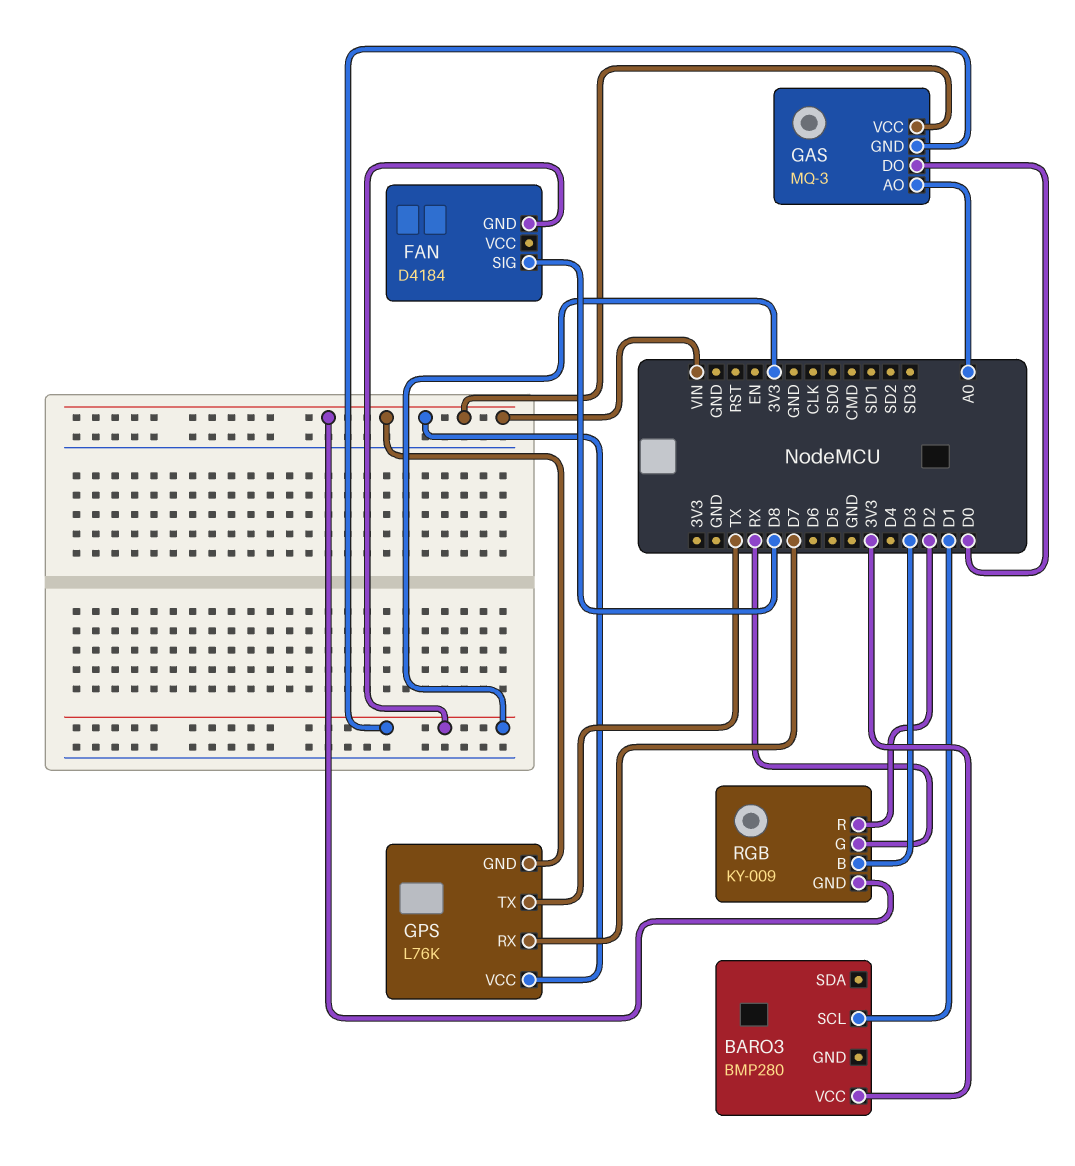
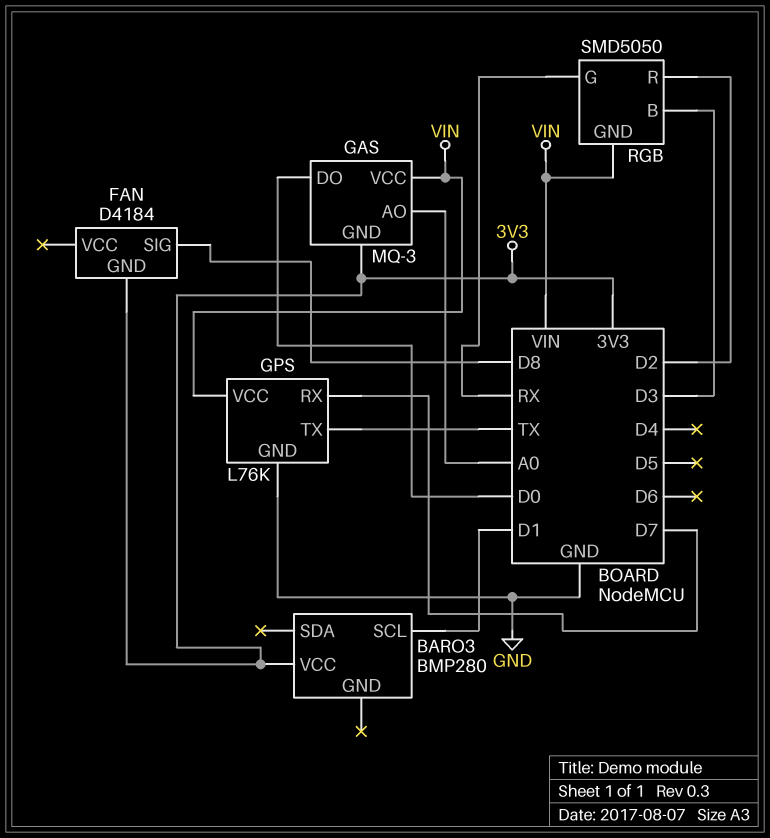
GPS pin GND: VIN -> GND
RGB: KY-009 -> SMD5050

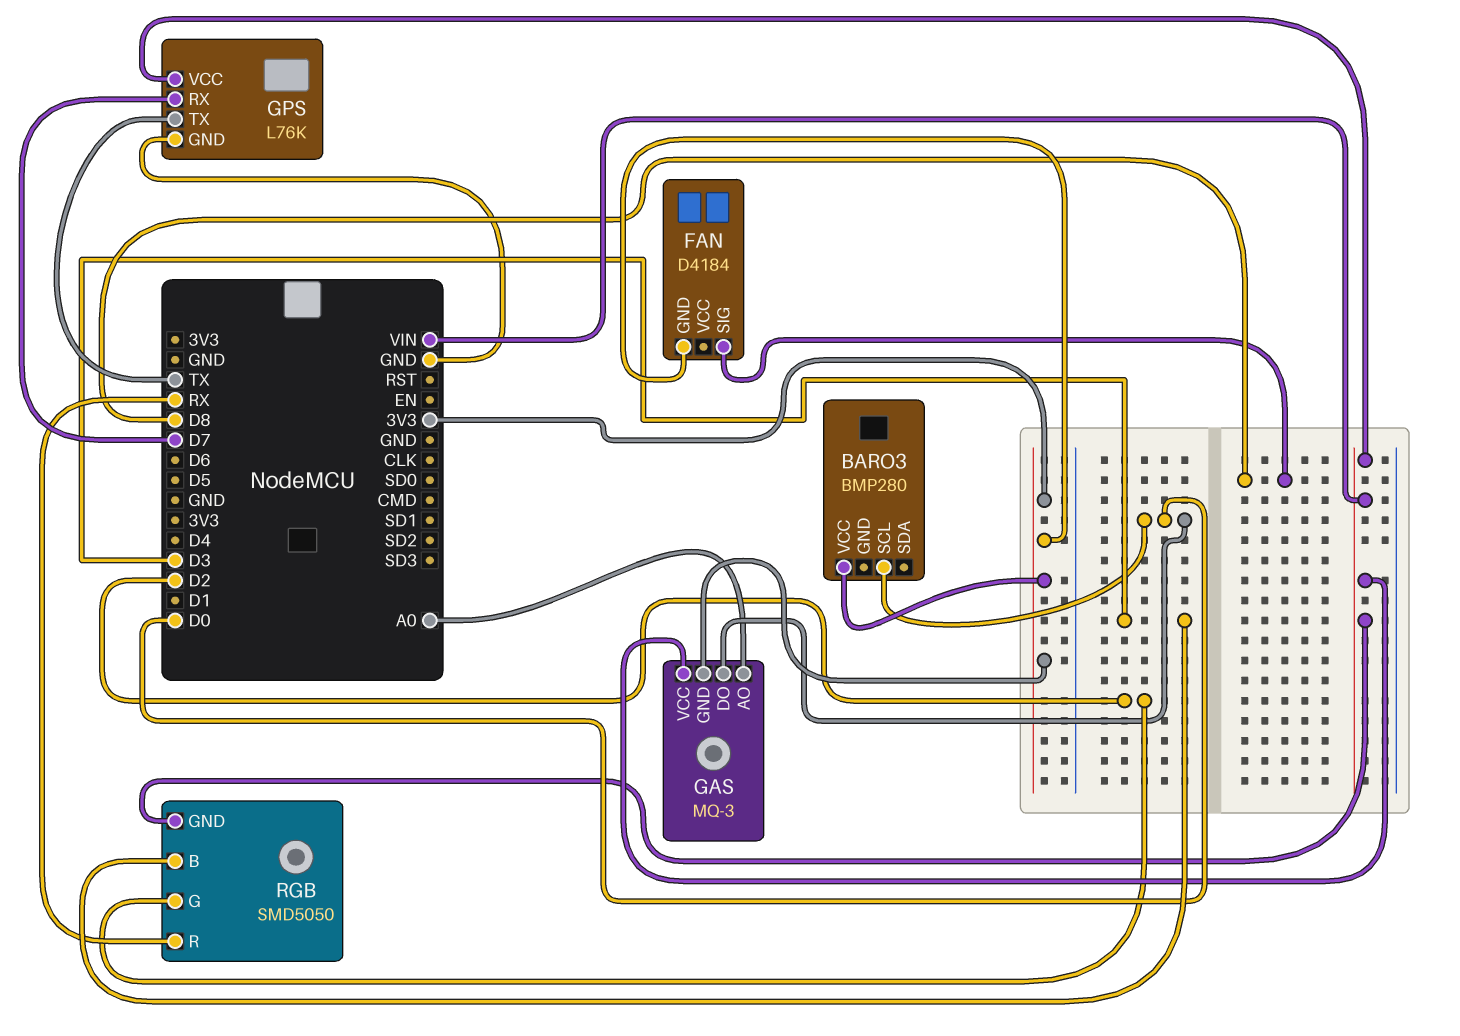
BARO3 pin SCL: D1 -> D0
RGB pin G: RX -> D2
RGB pin R: D2 -> RX

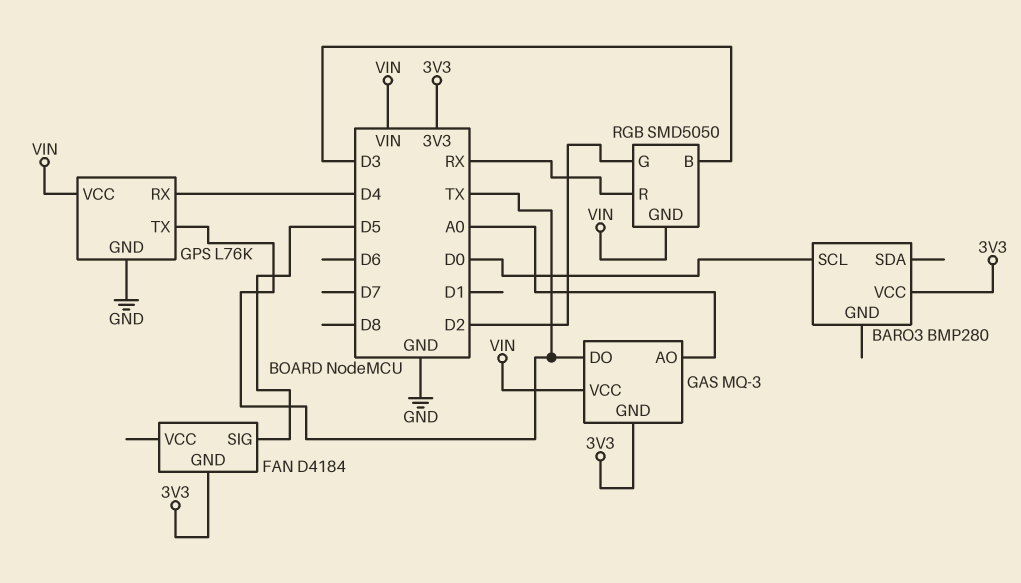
FAN pin SIG: D8 -> D5
GAS pin DO: D0 -> TX
GPS pin RX: D7 -> D4

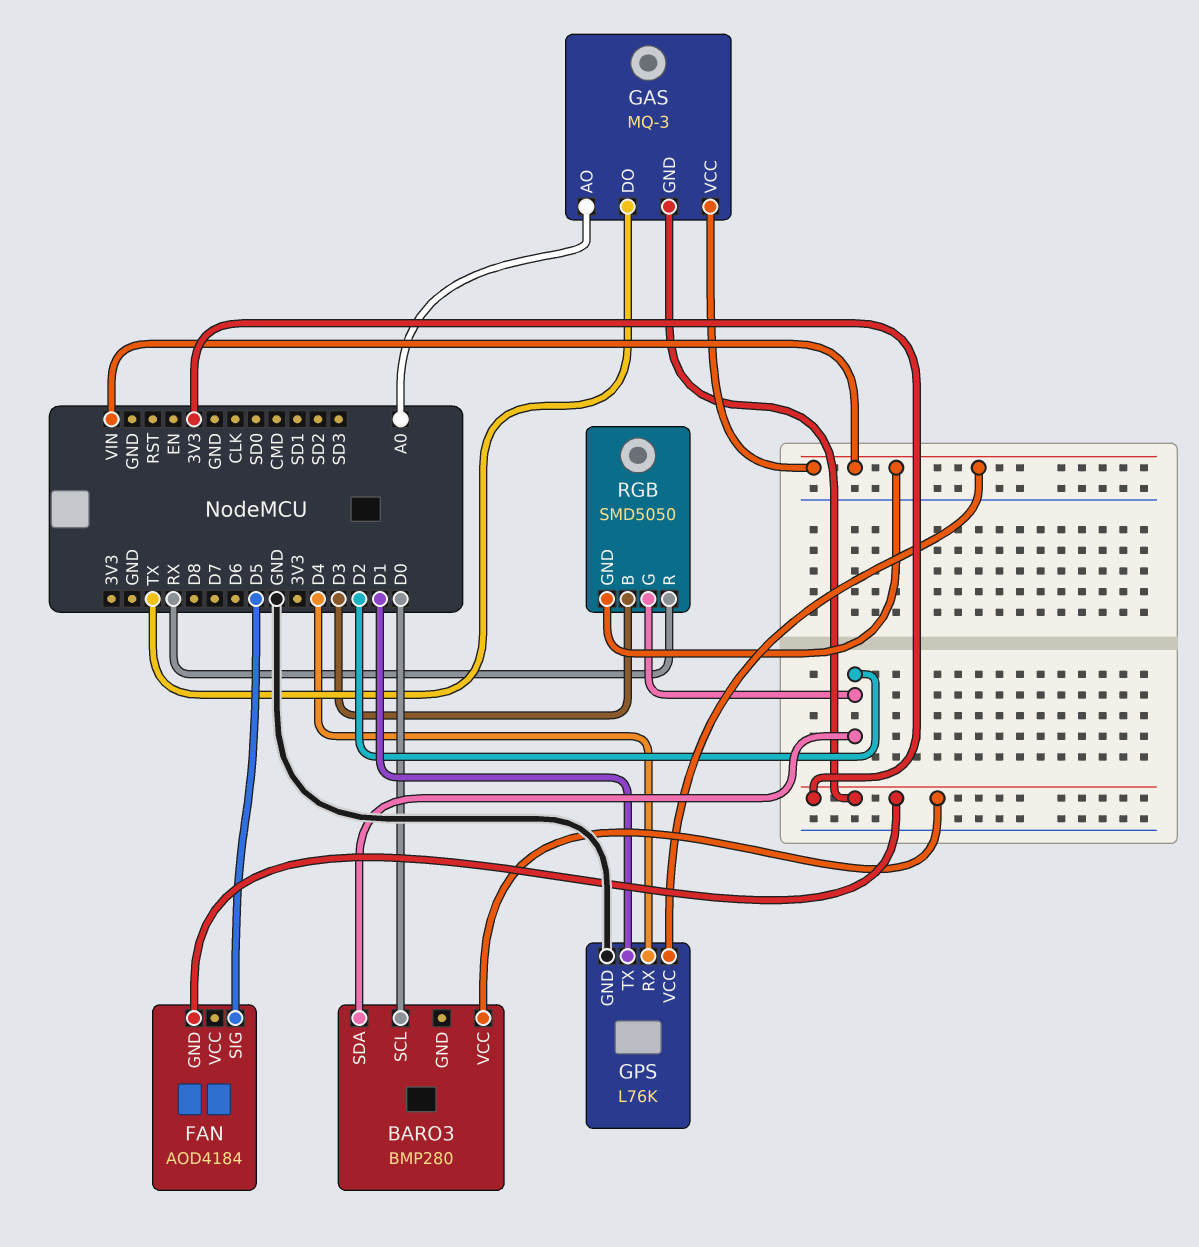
BARO3 pin SDA: none -> D2
FAN: D4184 -> AOD4184
GPS pin TX: TX -> D1

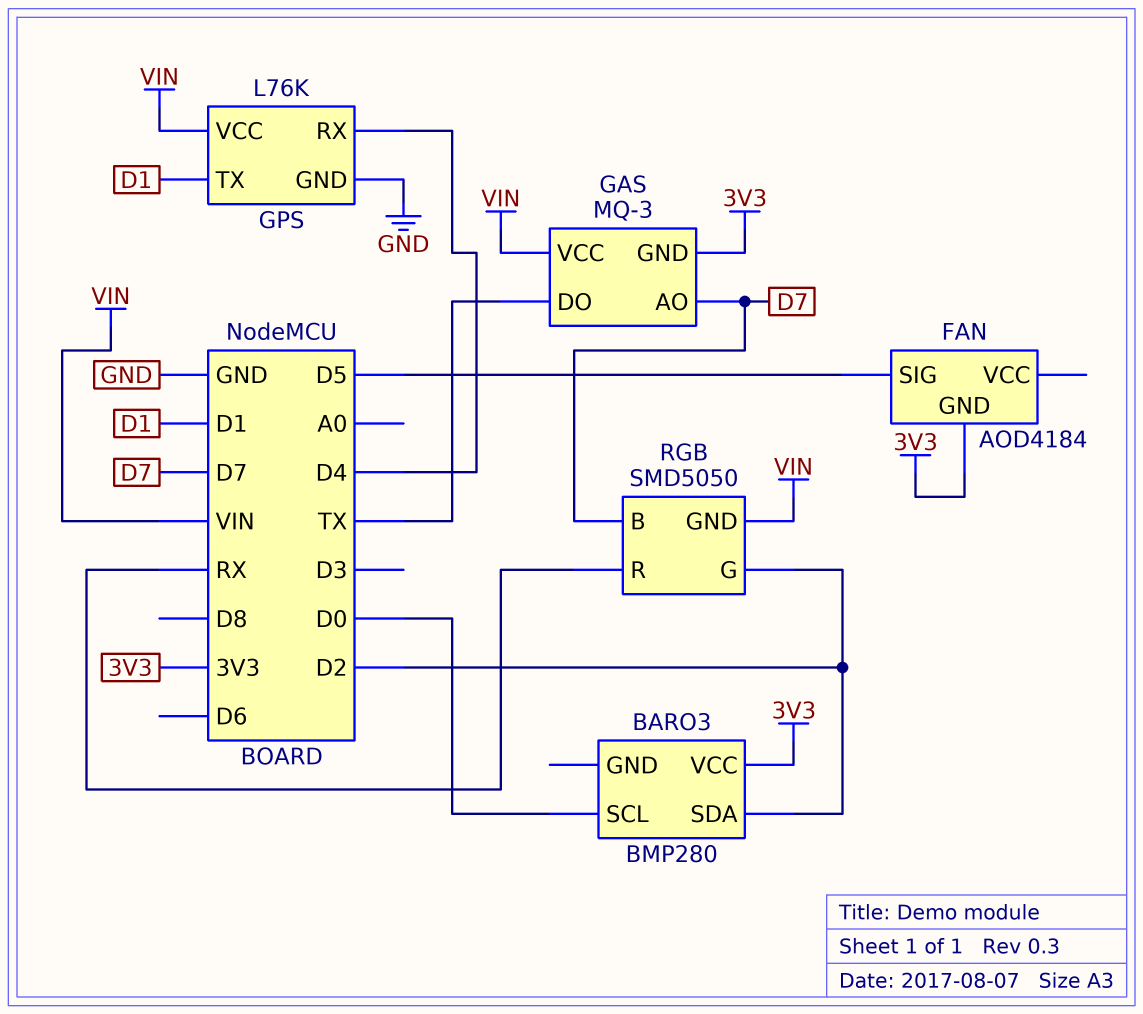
GAS pin AO: A0 -> D7
RGB pin B: D3 -> D7

